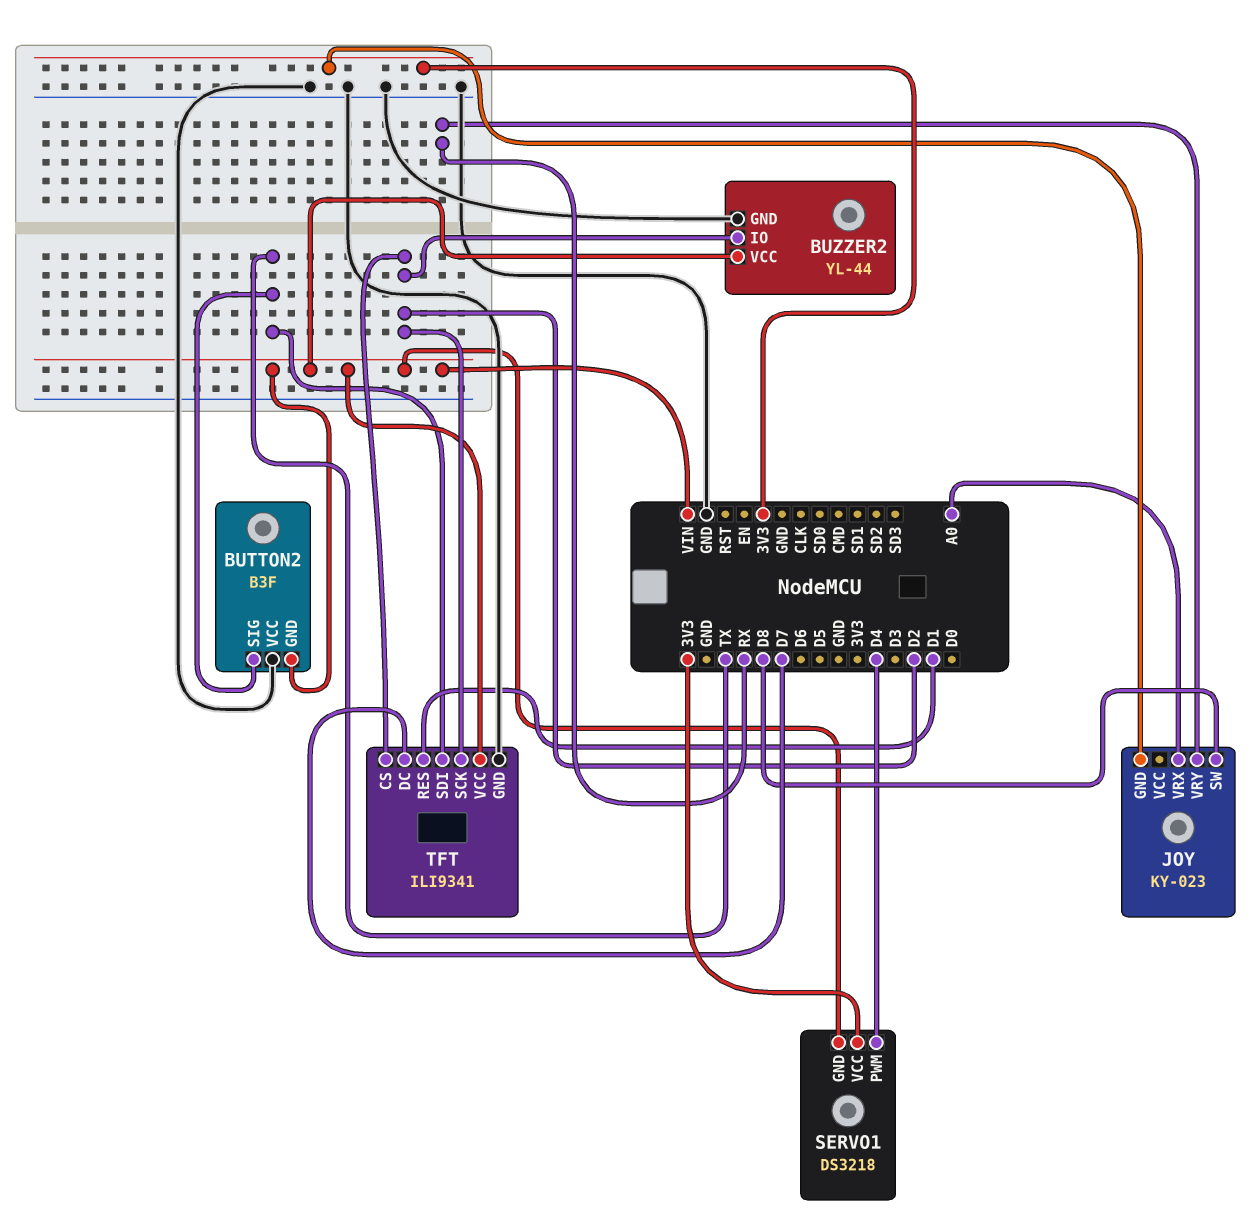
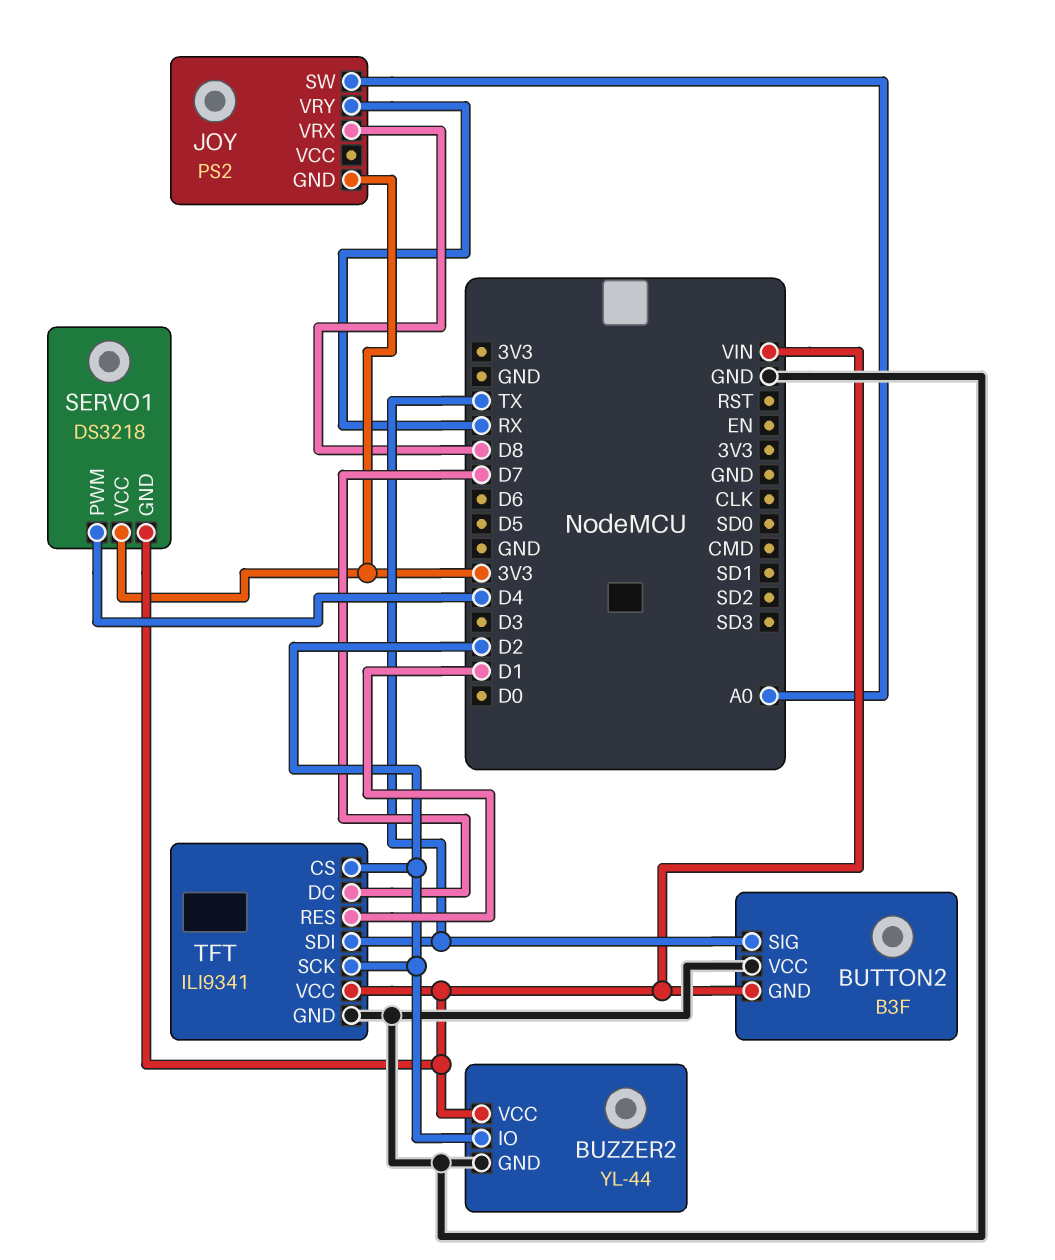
JOY: KY-023 -> PS2
JOY pin SW: D8 -> A0
JOY pin VRX: A0 -> D8

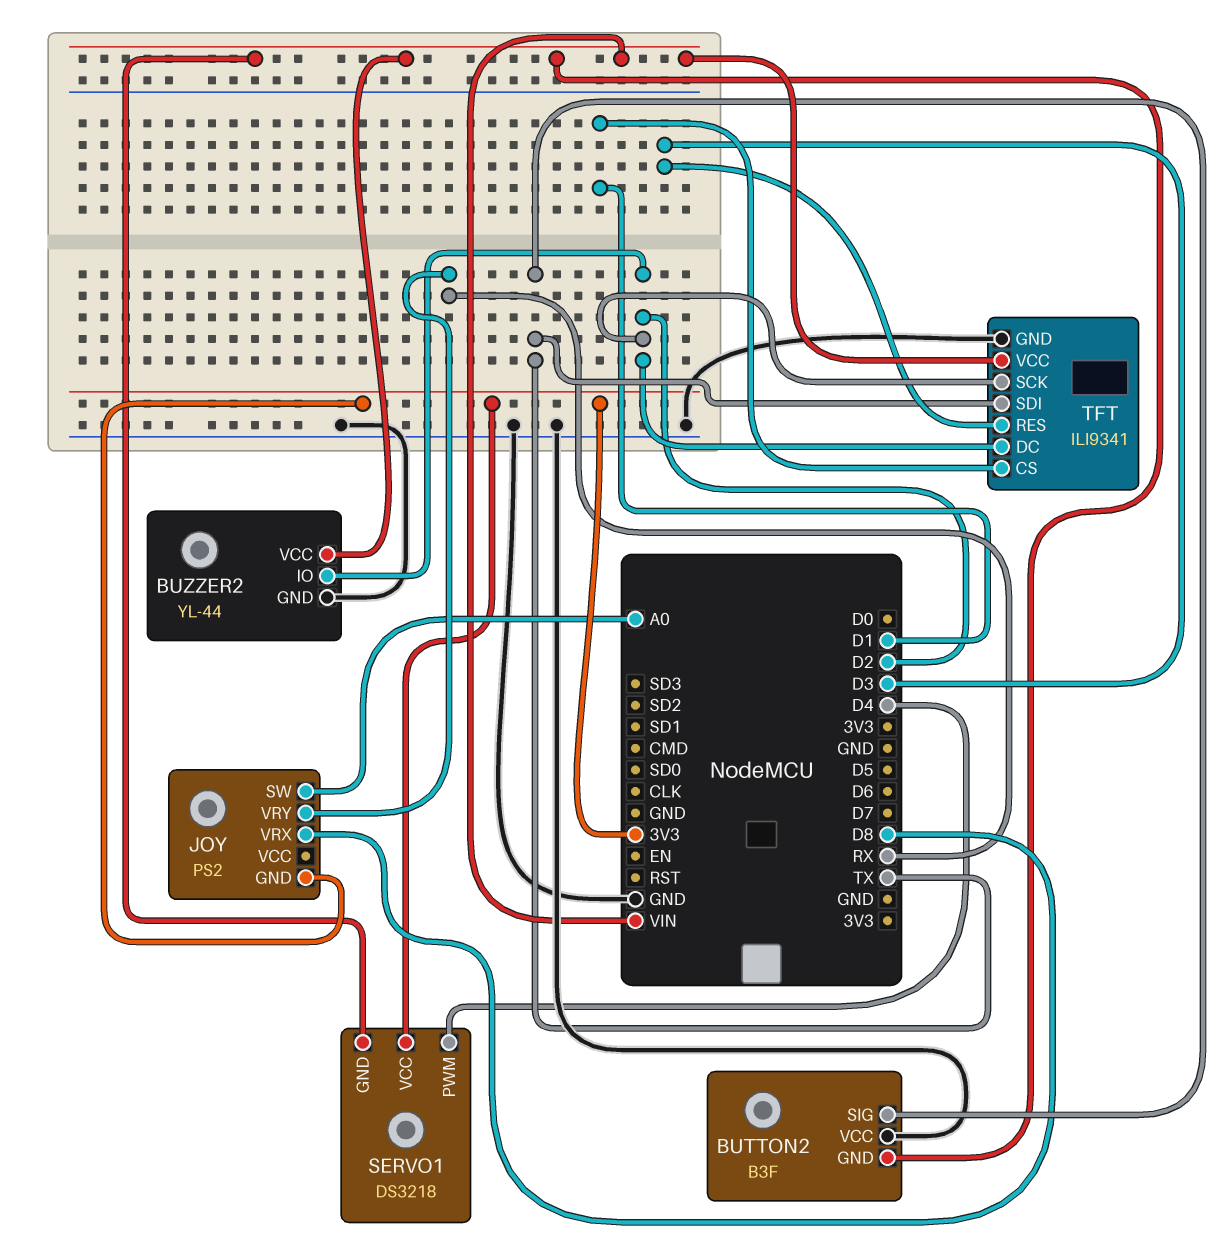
TFT pin CS: D2 -> D1
TFT pin DC: D7 -> D2
TFT pin RES: D1 -> D3

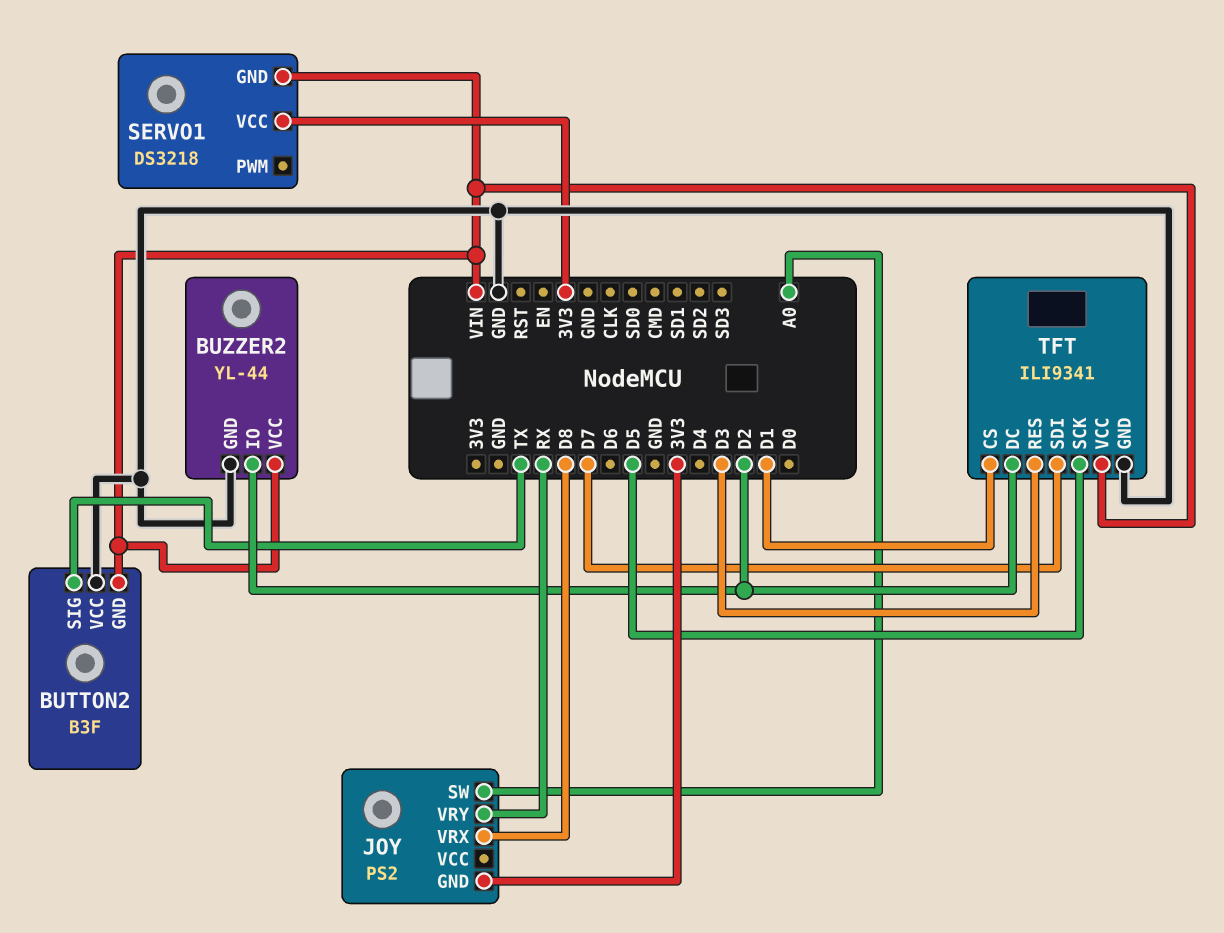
SERVO1 pin PWM: D4 -> none
TFT pin SCK: D2 -> D5
TFT pin SDI: TX -> D7

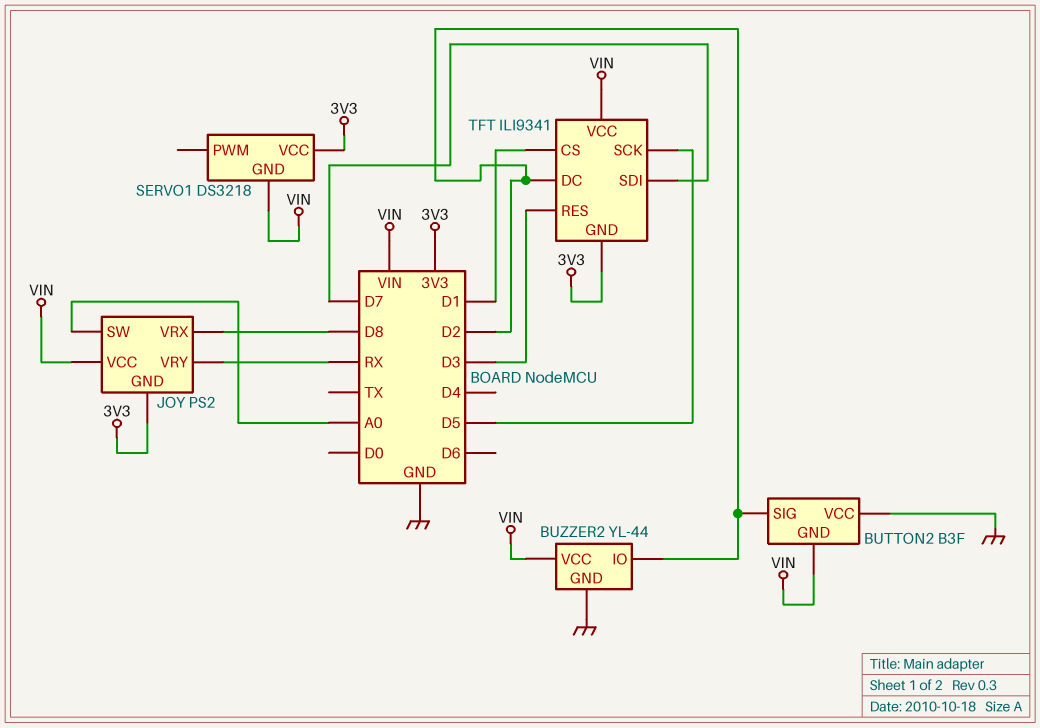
BUTTON2 pin SIG: TX -> D2
JOY pin VCC: none -> VIN
TFT pin GND: GND -> 3V3

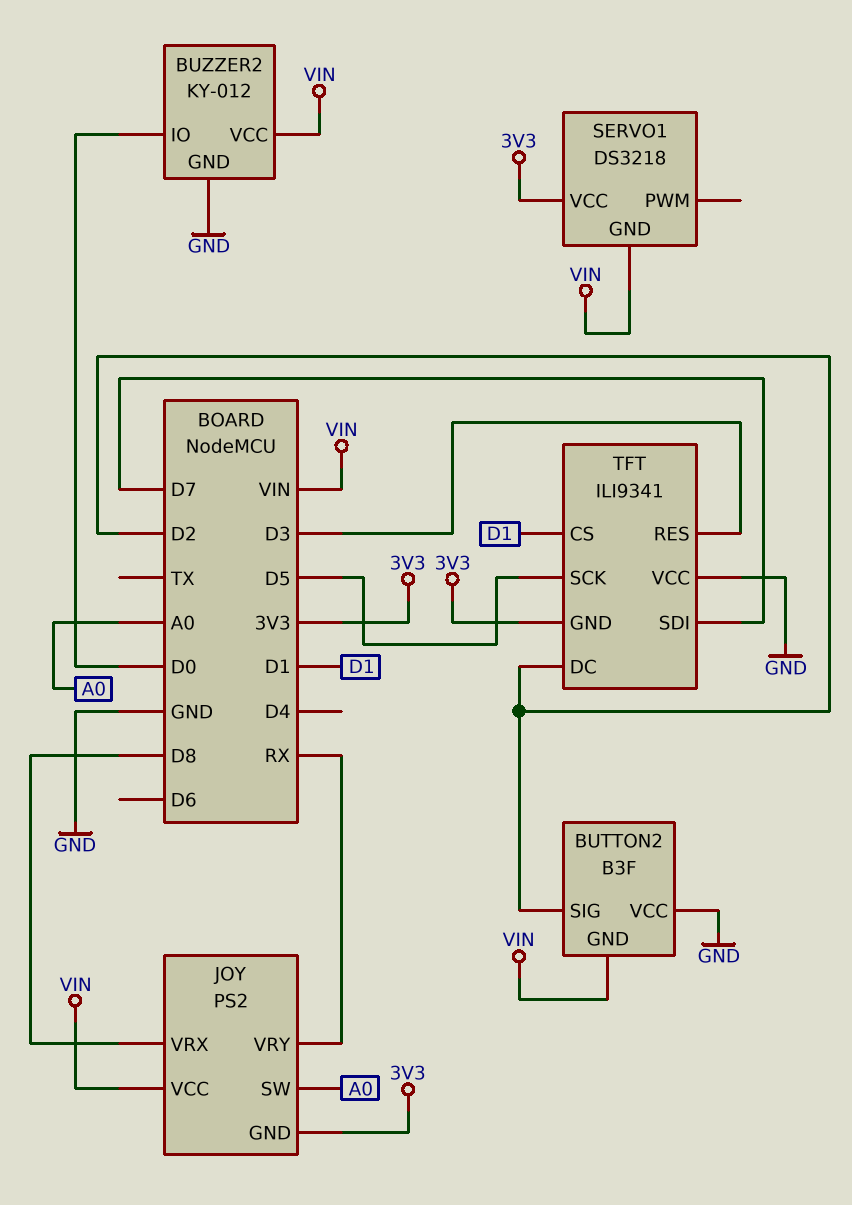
BUZZER2: YL-44 -> KY-012
BUZZER2 pin IO: D2 -> D0
TFT pin VCC: VIN -> GND

